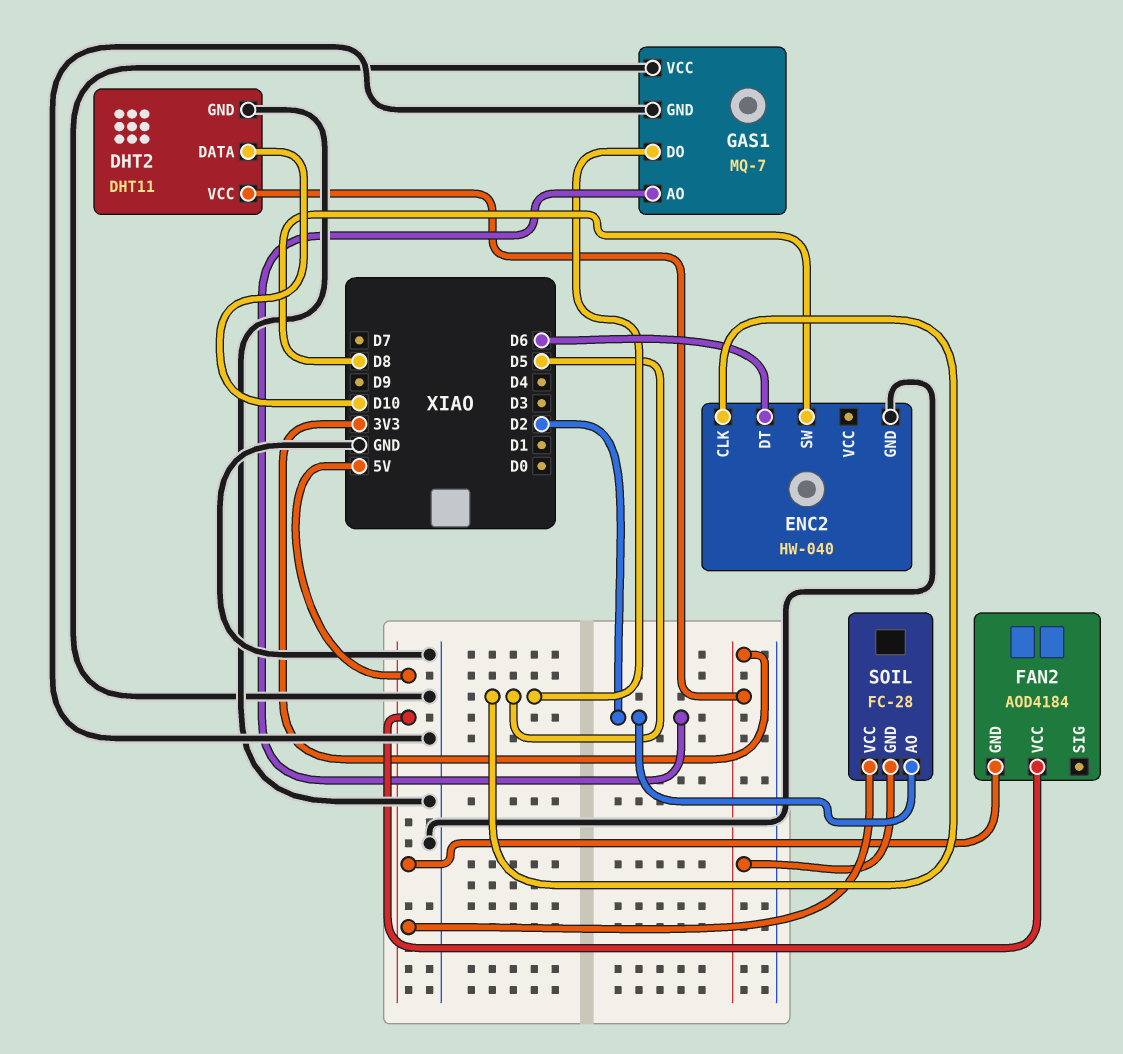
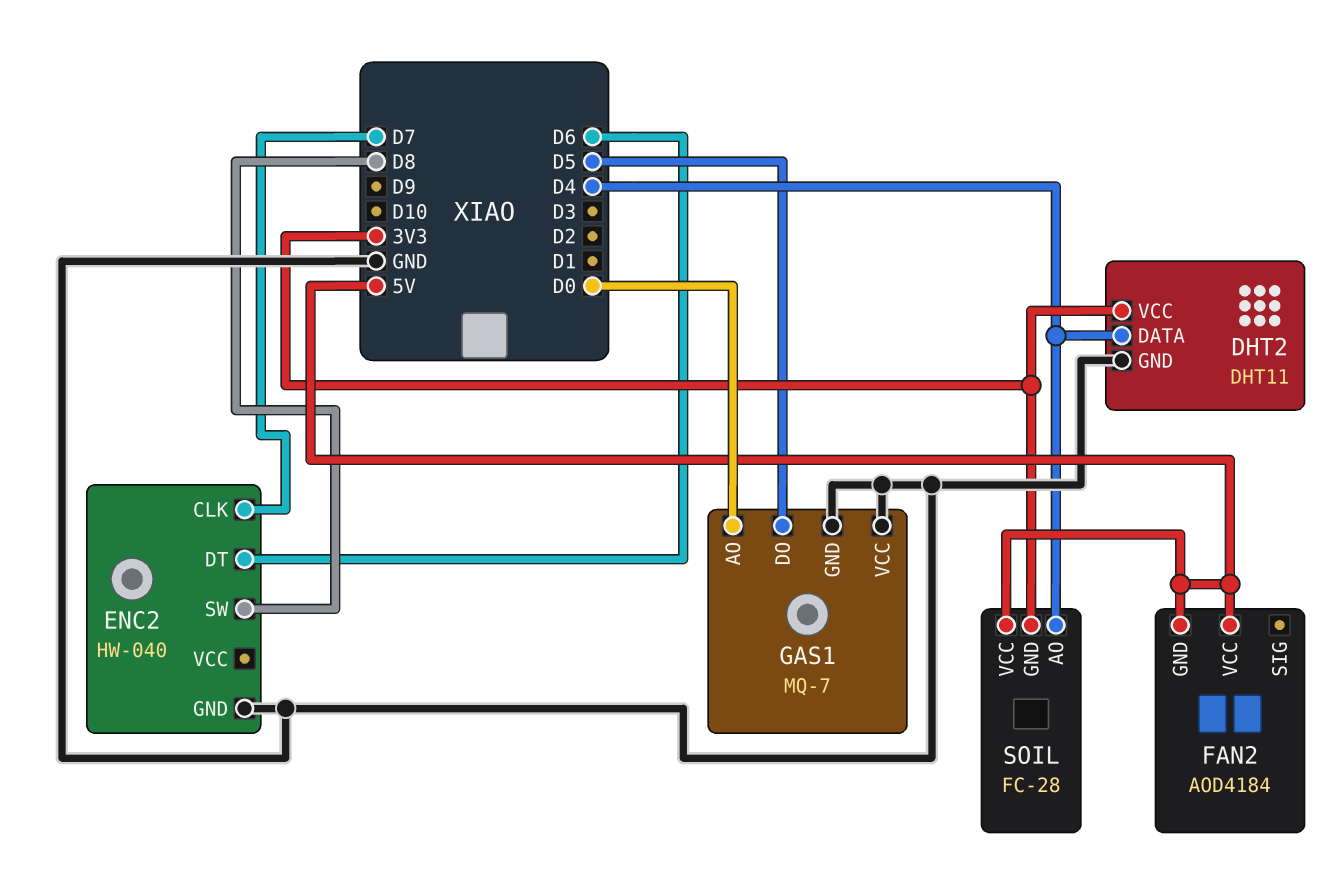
DHT2 pin DATA: D10 -> D4
ENC2 pin CLK: D5 -> D7
GAS1 pin AO: D2 -> D0
SOIL pin AO: D2 -> D4

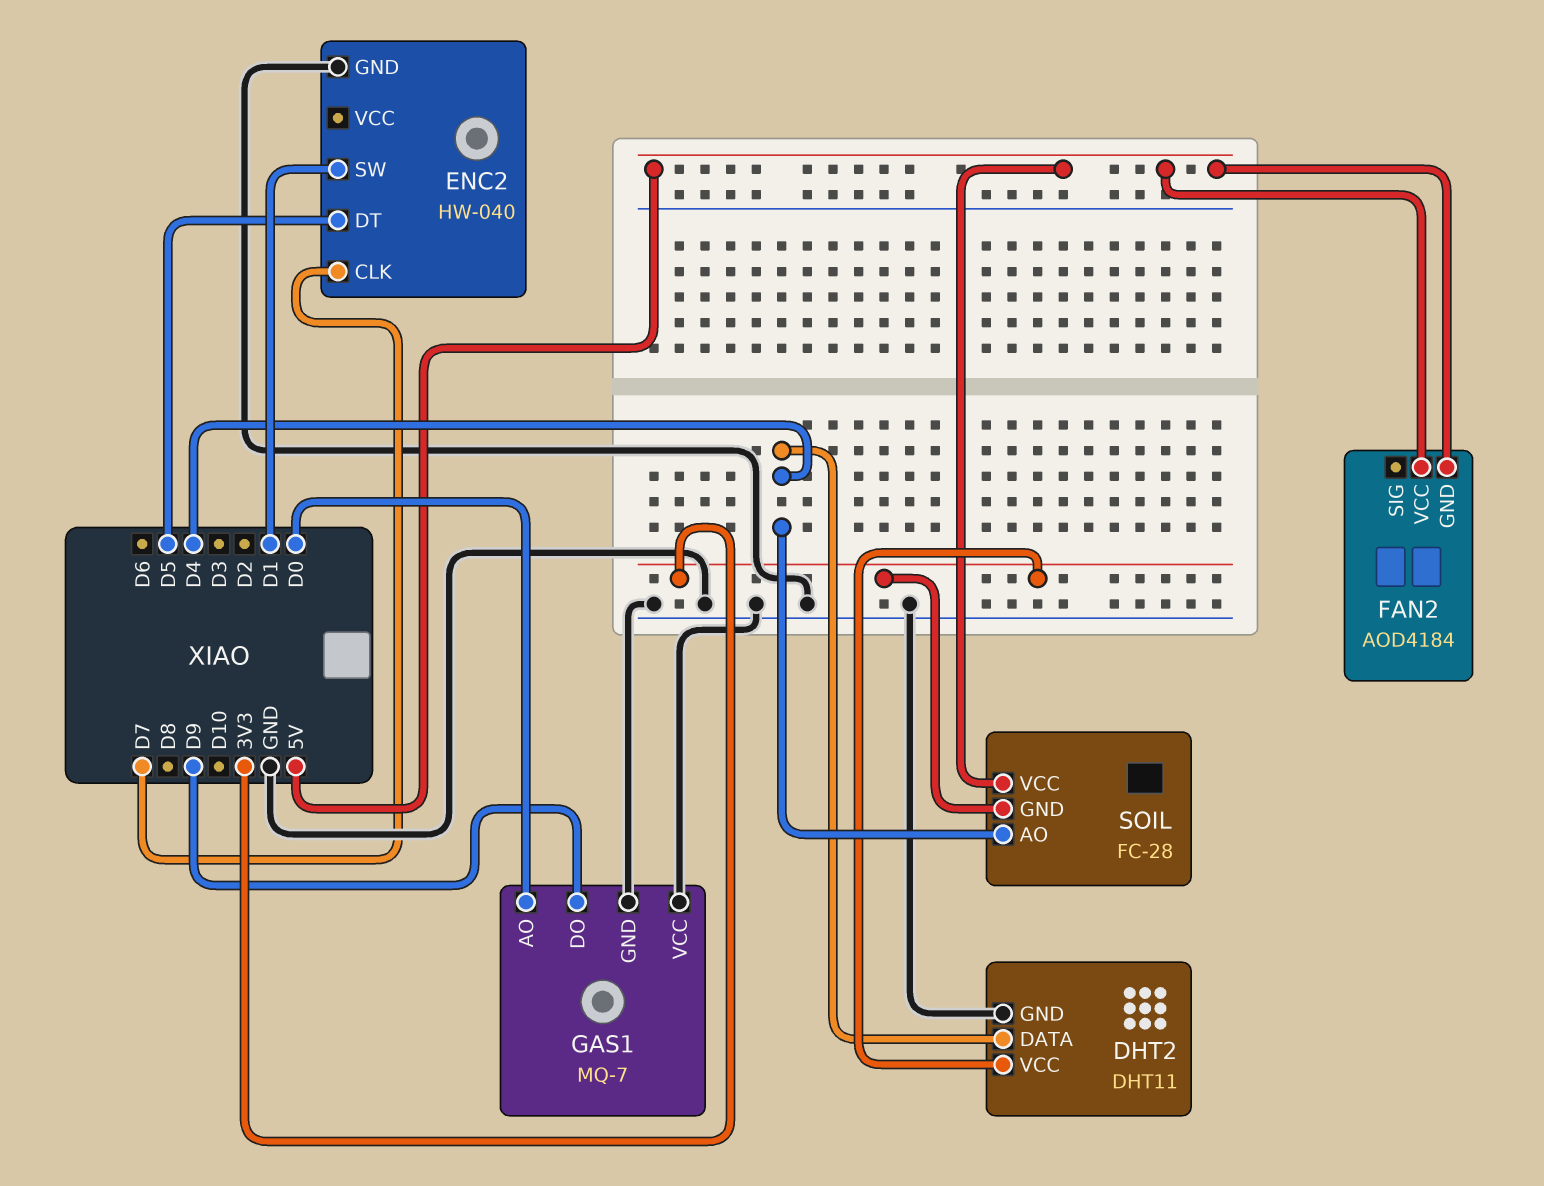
ENC2 pin DT: D6 -> D5
ENC2 pin SW: D8 -> D1
GAS1 pin DO: D5 -> D9

